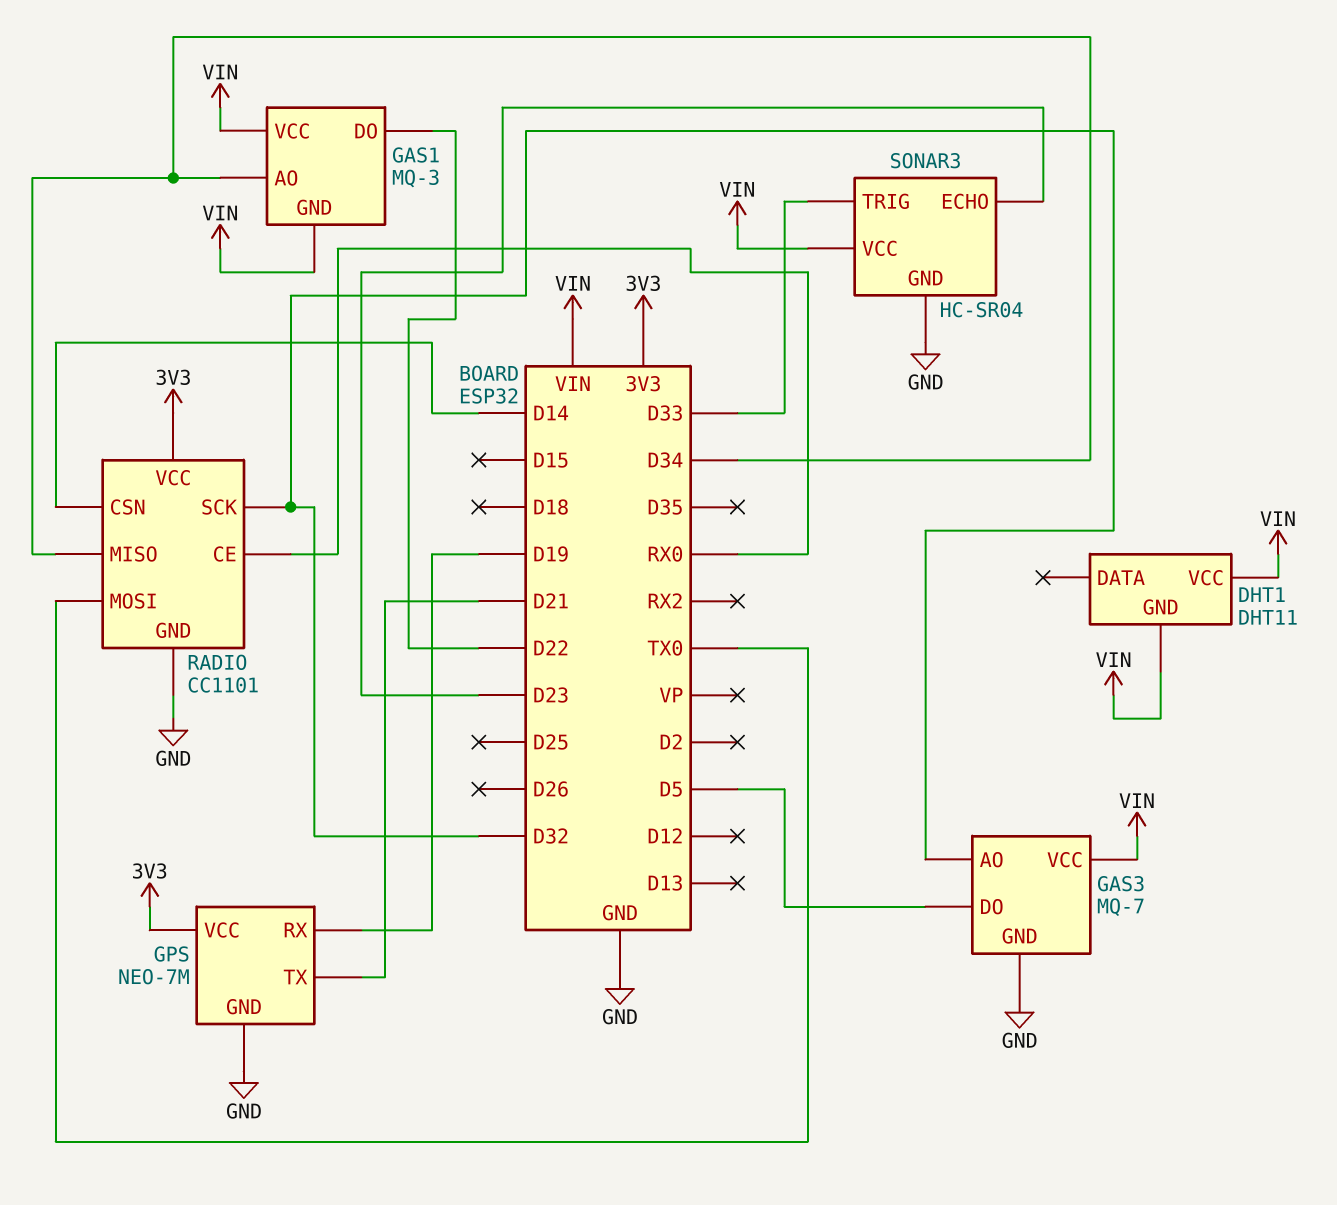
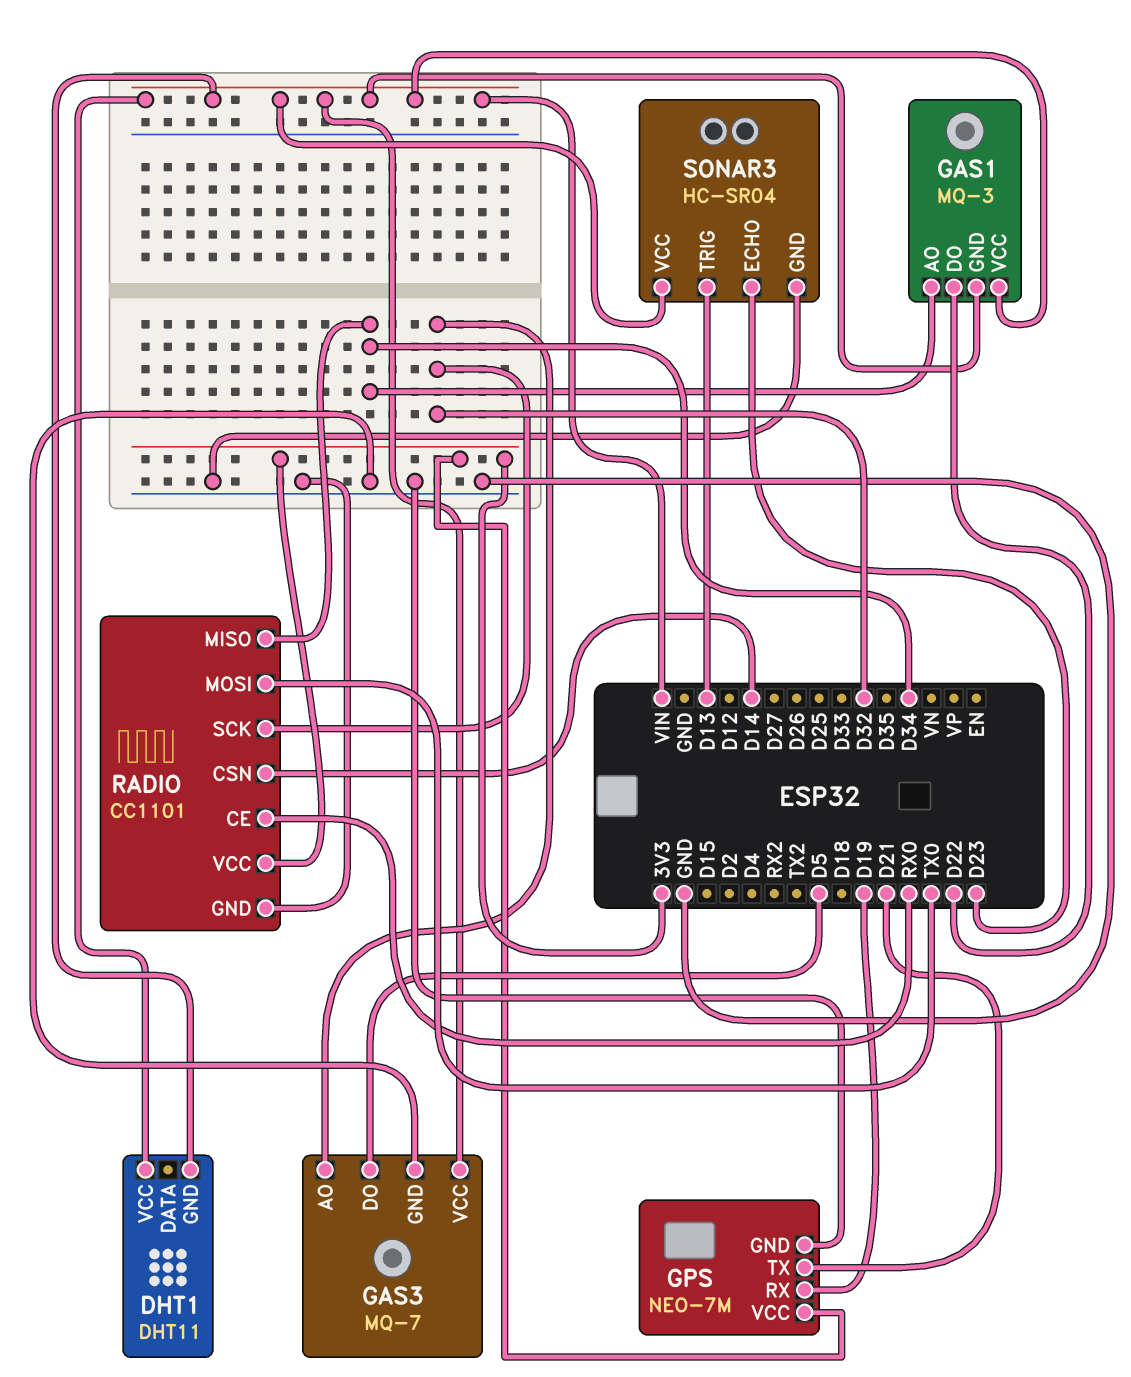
SONAR3 pin TRIG: D33 -> D13

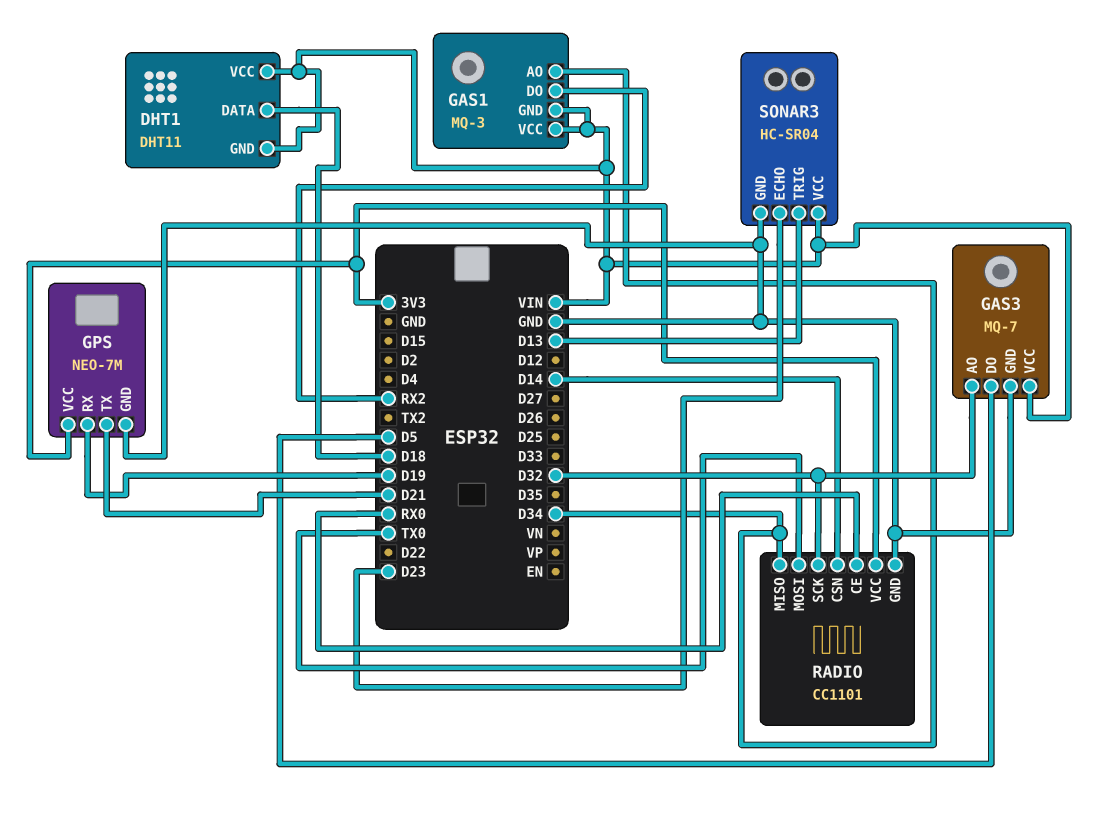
DHT1 pin DATA: none -> D18
GAS1 pin DO: D22 -> RX2

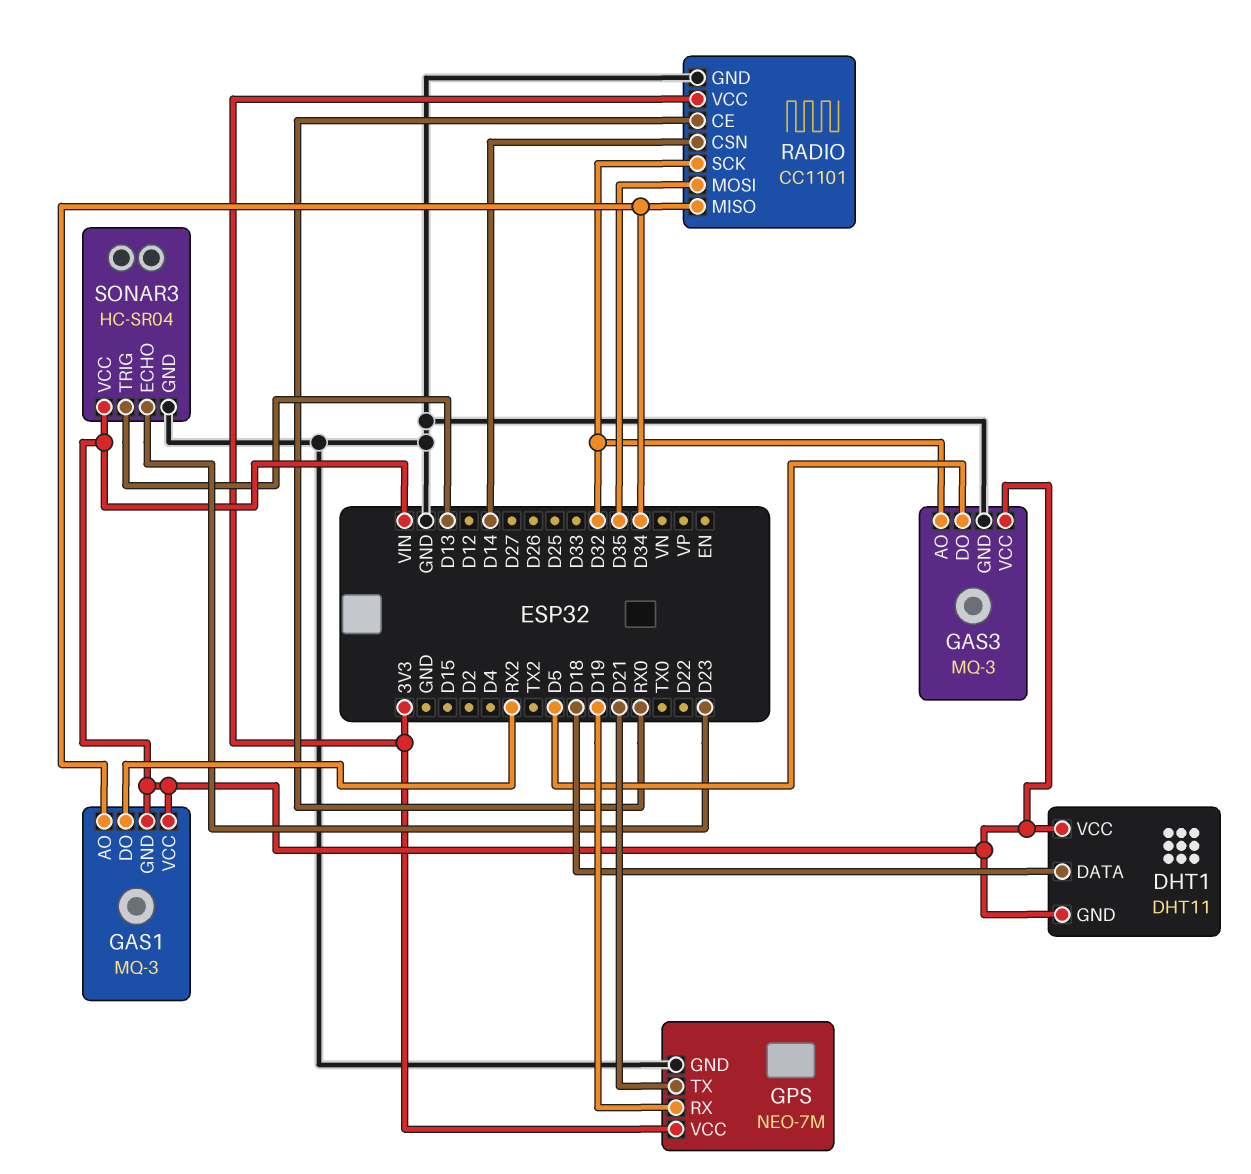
GAS3: MQ-7 -> MQ-3
RADIO pin MOSI: TX0 -> D35

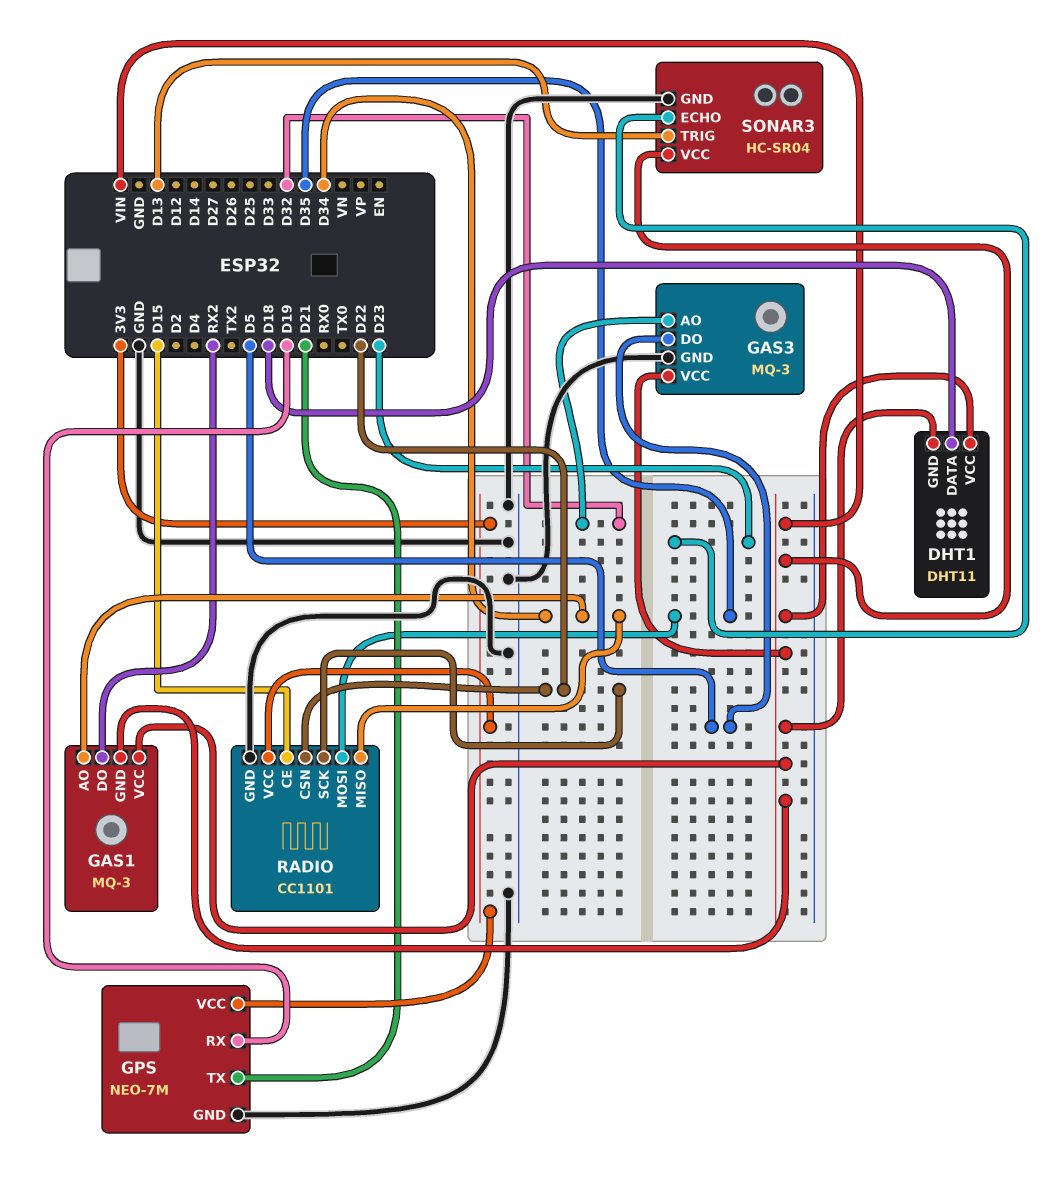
RADIO pin CE: RX0 -> D15
RADIO pin CSN: D14 -> D22
RADIO pin SCK: D32 -> D22

